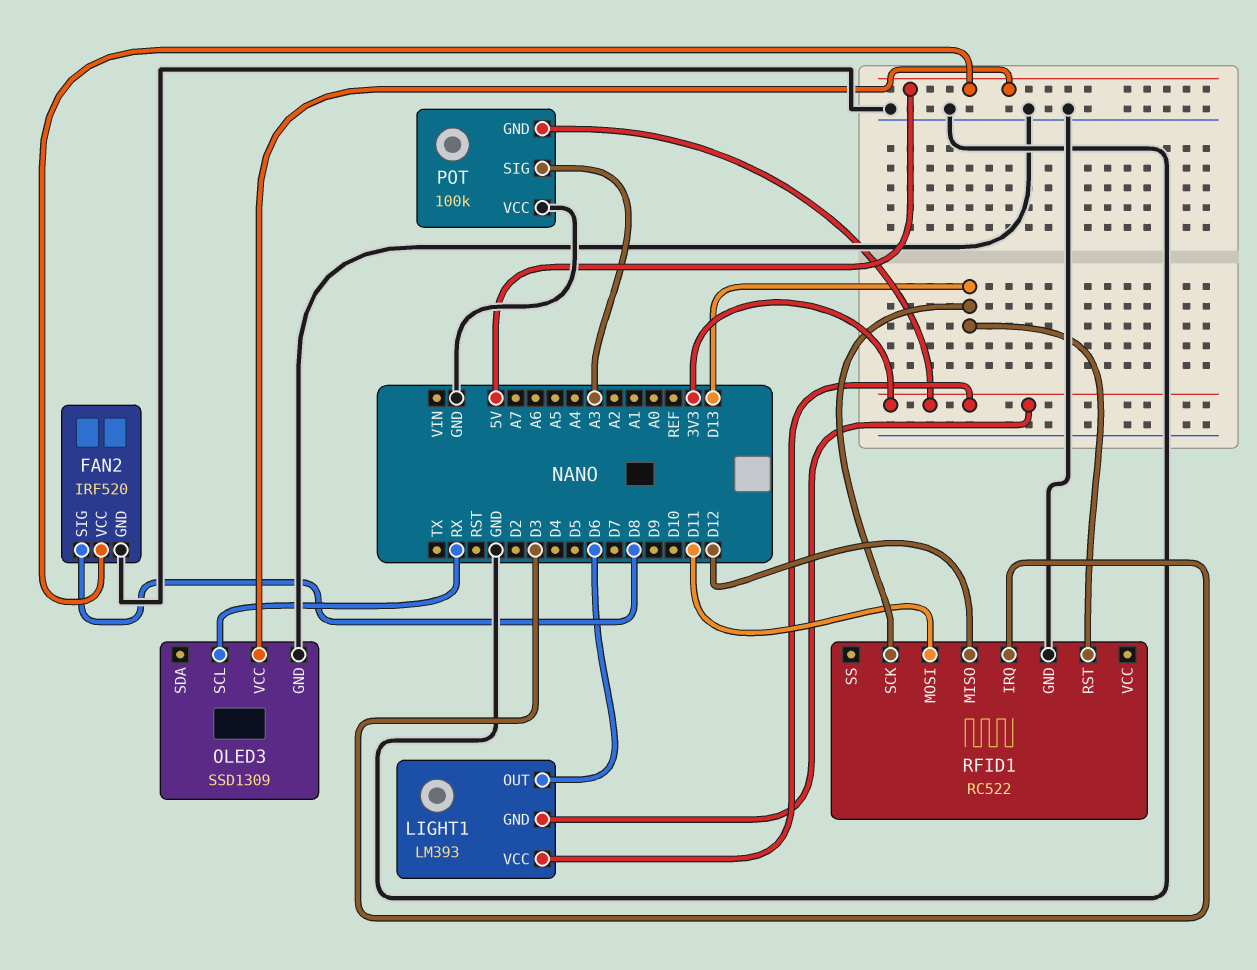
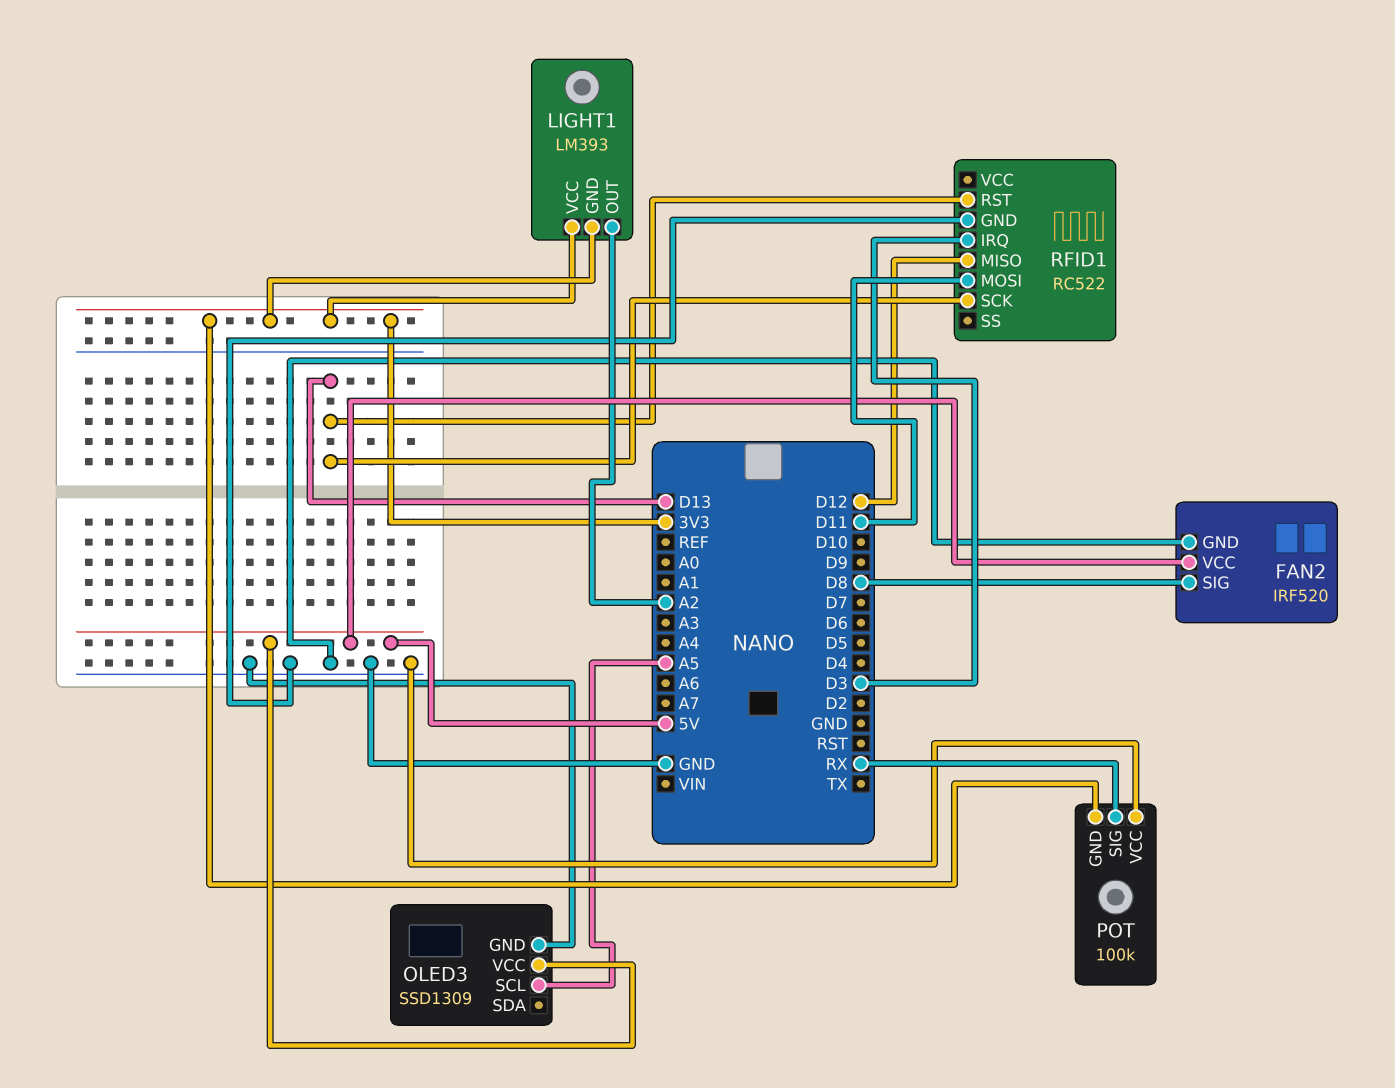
LIGHT1 pin OUT: D6 -> A2
OLED3 pin SCL: RX -> A5
POT pin SIG: A3 -> RX

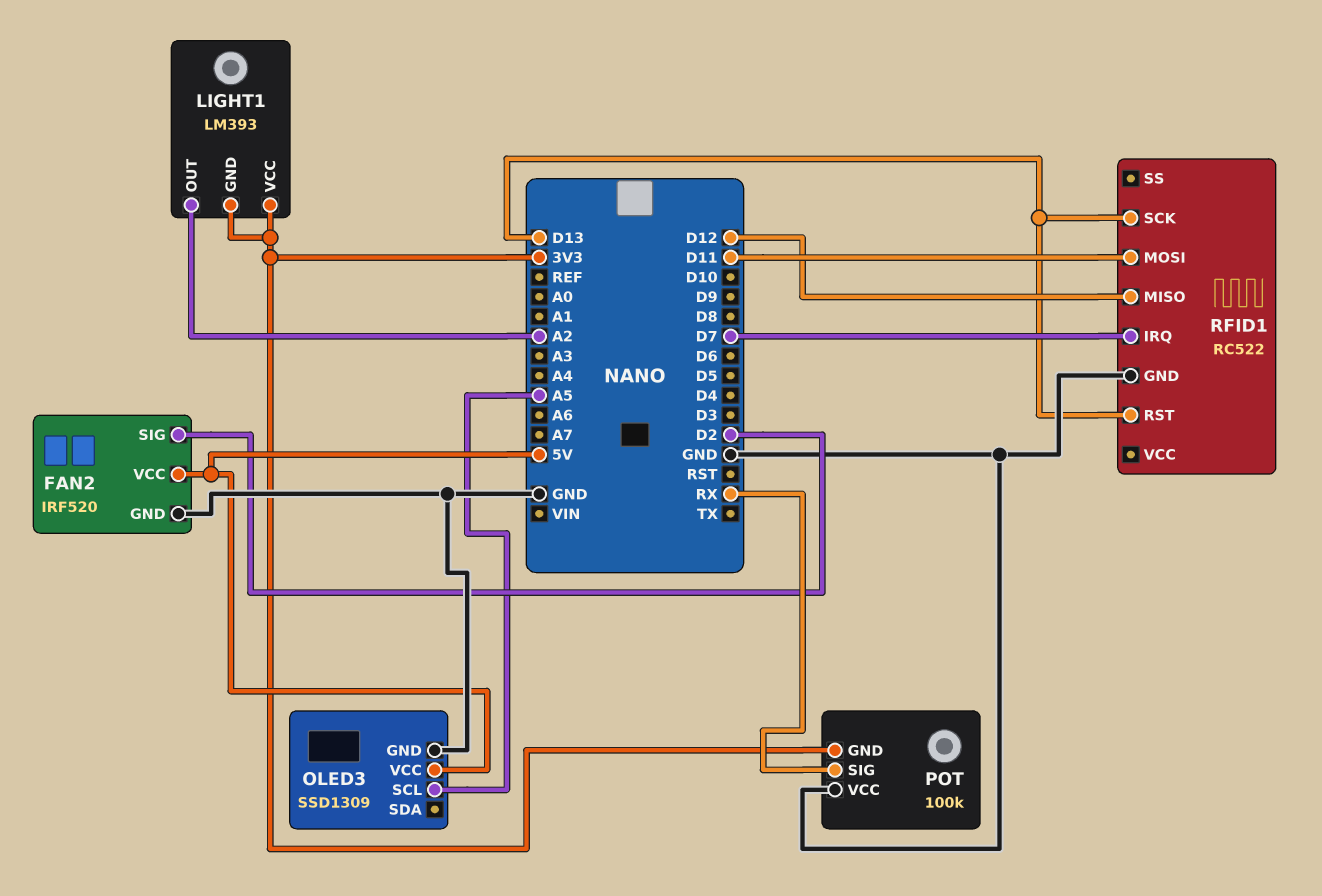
FAN2 pin SIG: D8 -> D2
RFID1 pin IRQ: D3 -> D7

